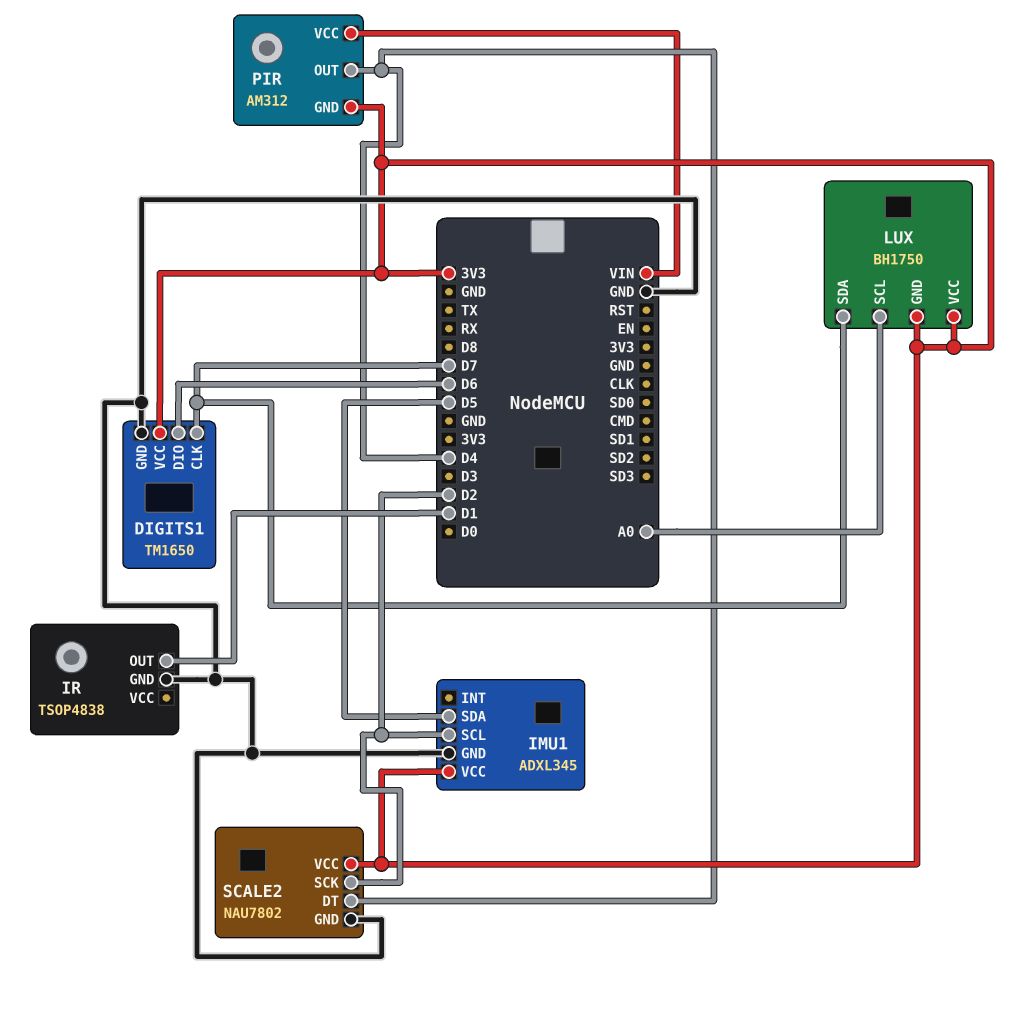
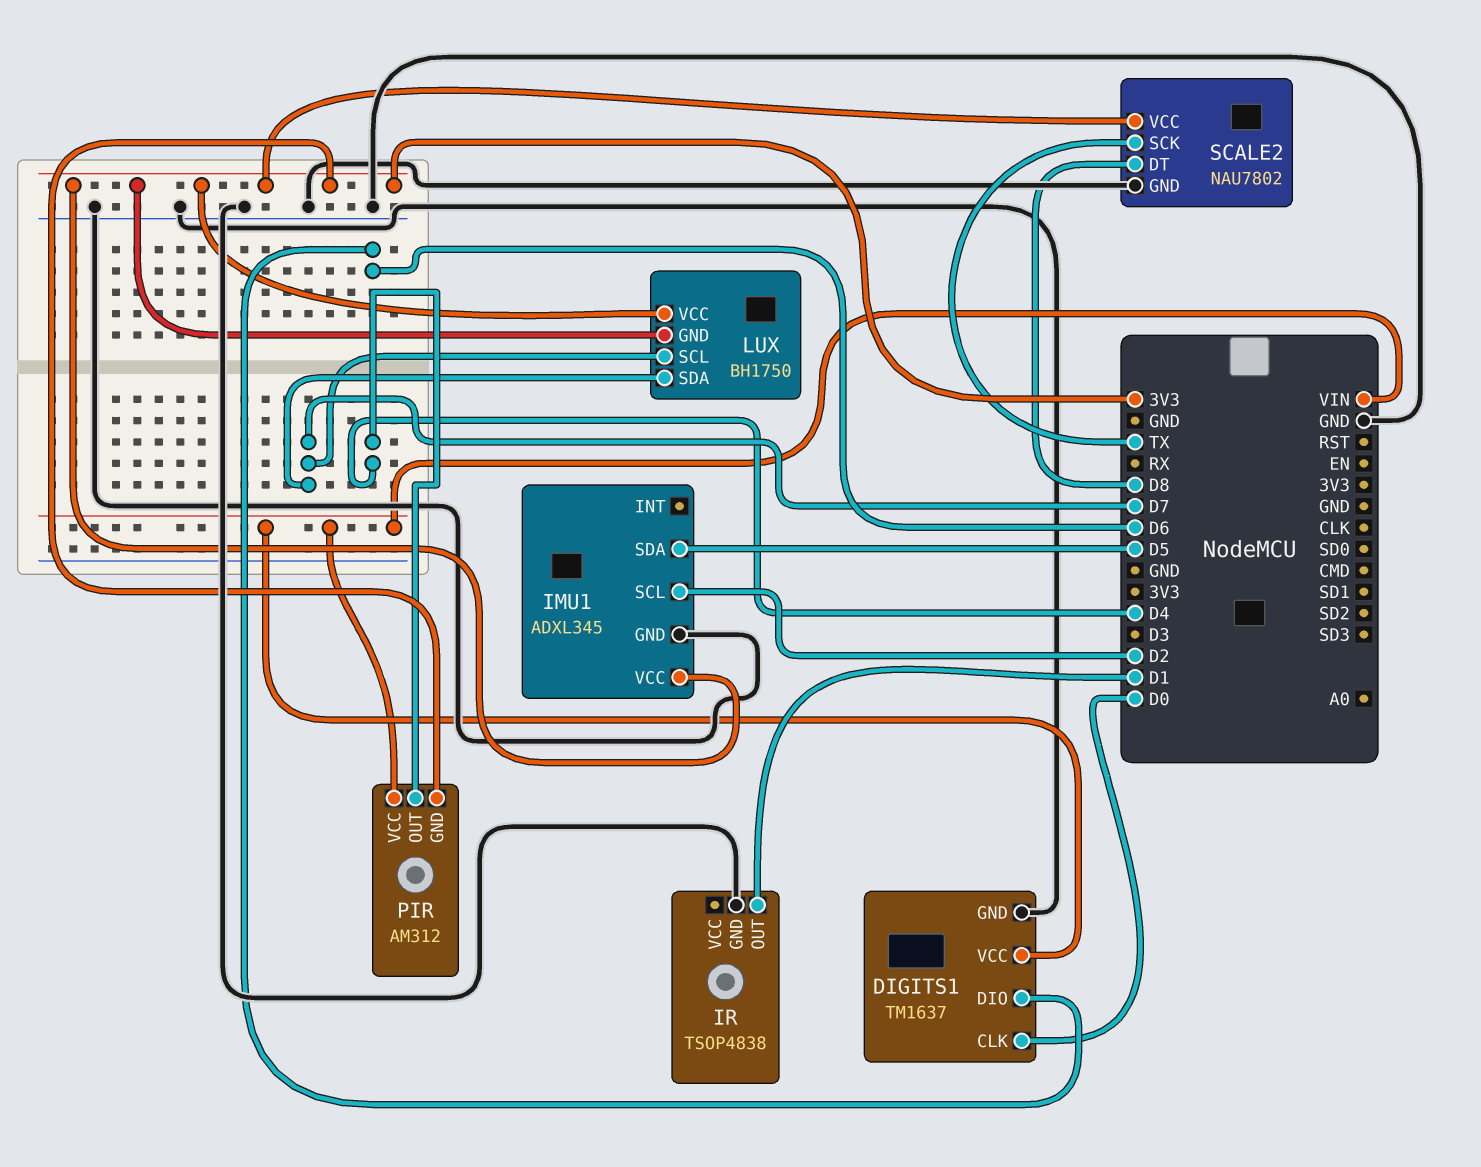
DIGITS1: TM1650 -> TM1637
DIGITS1 pin CLK: D7 -> D0
DIGITS1 pin VCC: 3V3 -> VIN
LUX pin SCL: A0 -> D7
SCALE2 pin DT: D4 -> D8
SCALE2 pin SCK: D2 -> TX

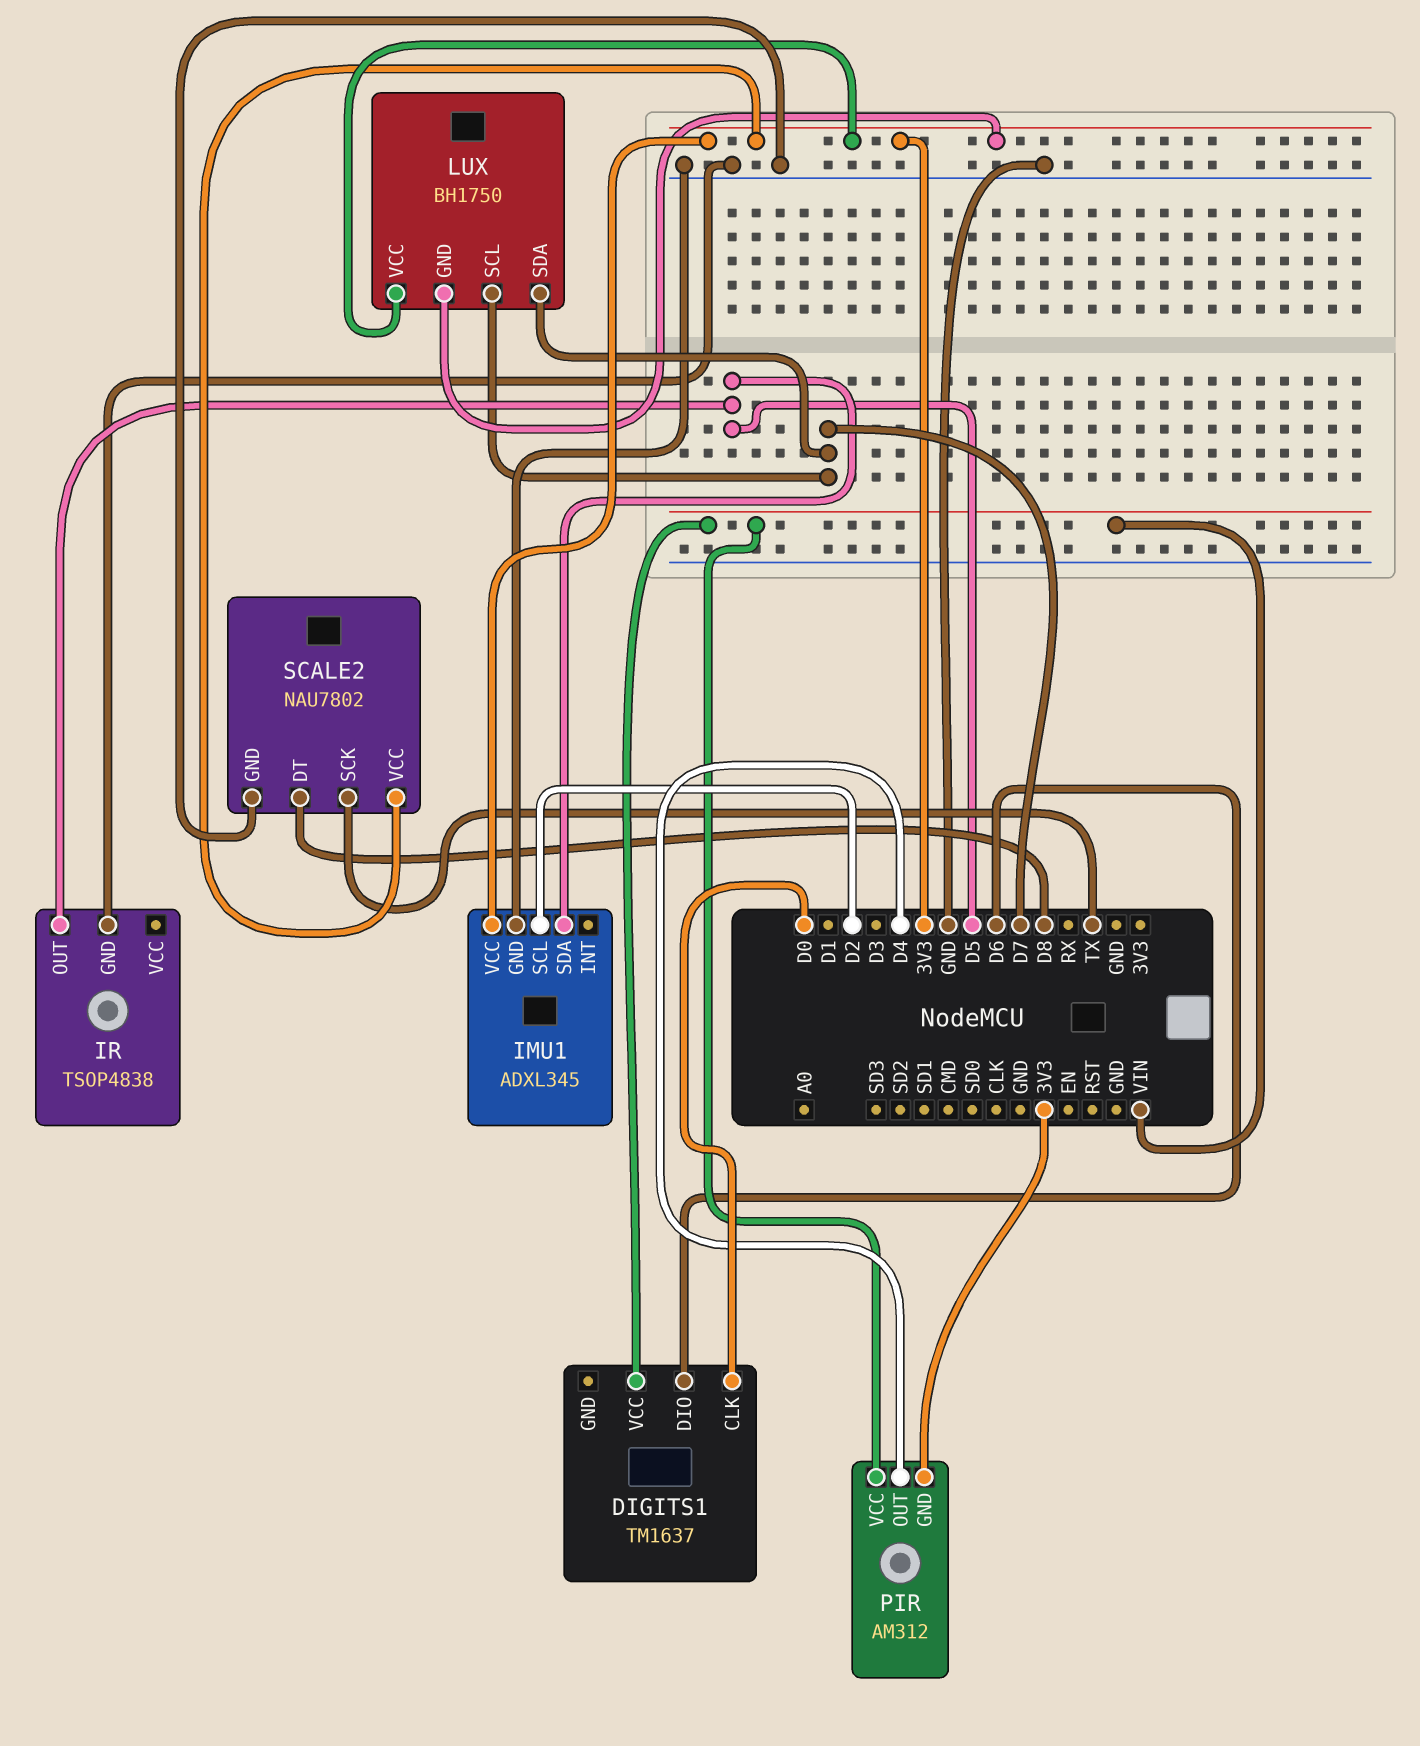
DIGITS1 pin GND: GND -> none
IR pin OUT: D1 -> D5

